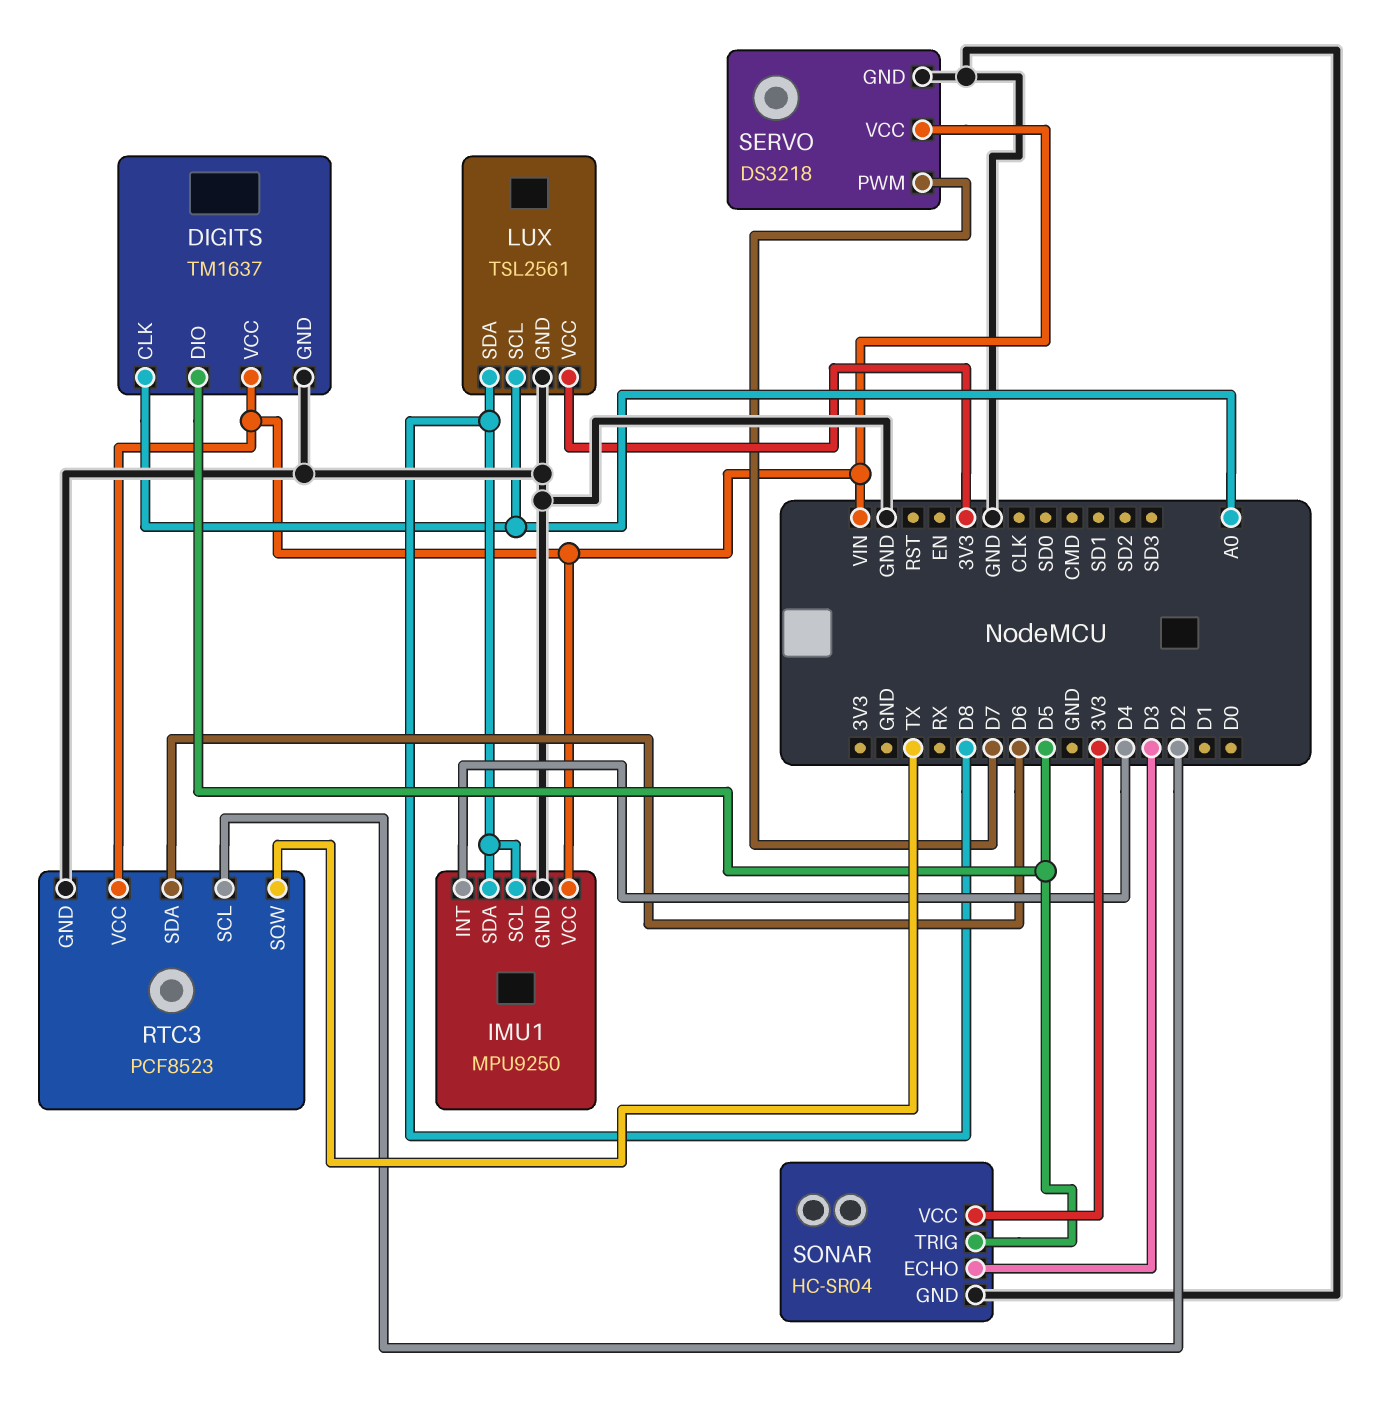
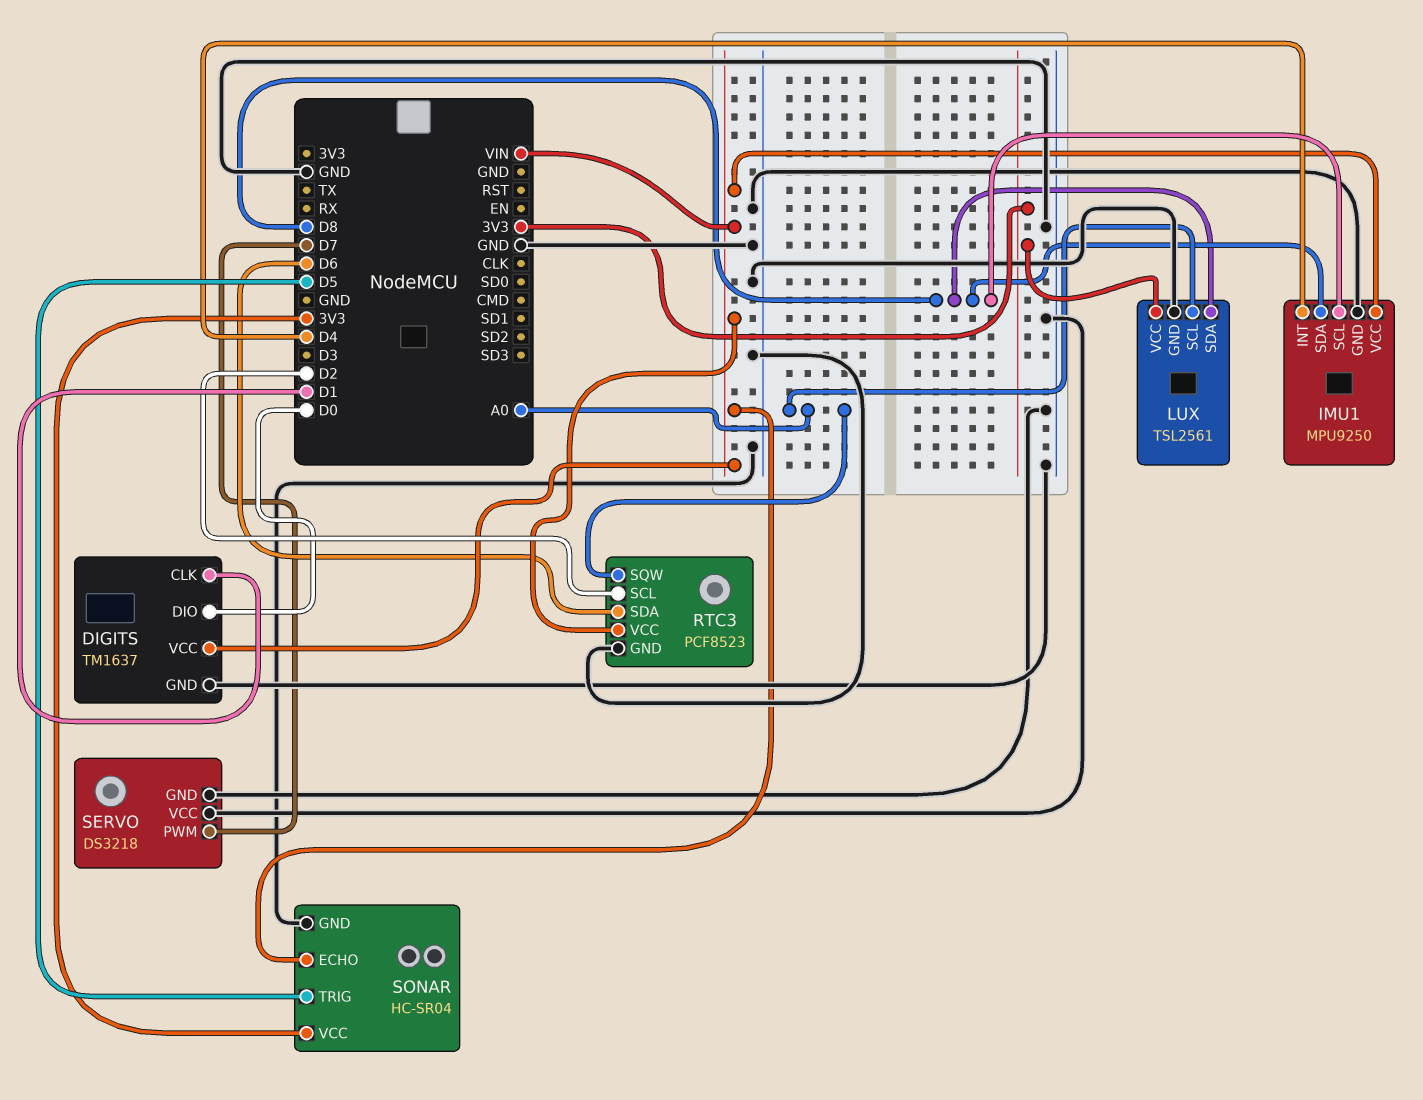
DIGITS pin CLK: A0 -> D1
DIGITS pin DIO: D5 -> D0
RTC3 pin SQW: TX -> A0
SERVO pin VCC: VIN -> GND
SONAR pin ECHO: D3 -> VIN

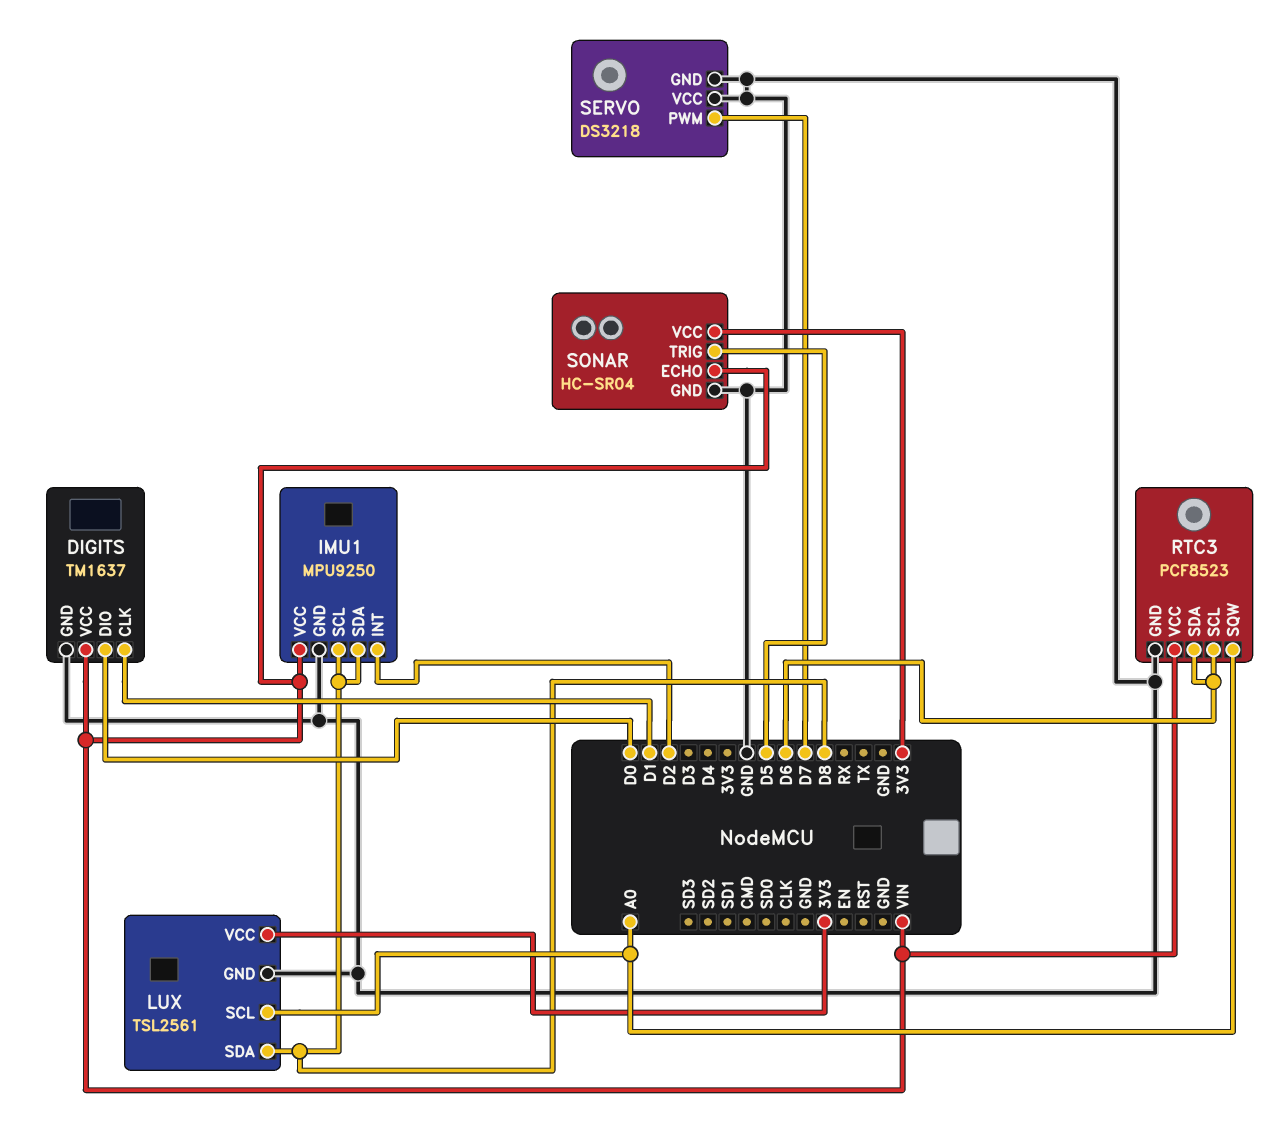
IMU1 pin INT: D4 -> D2
RTC3 pin SCL: D2 -> D6

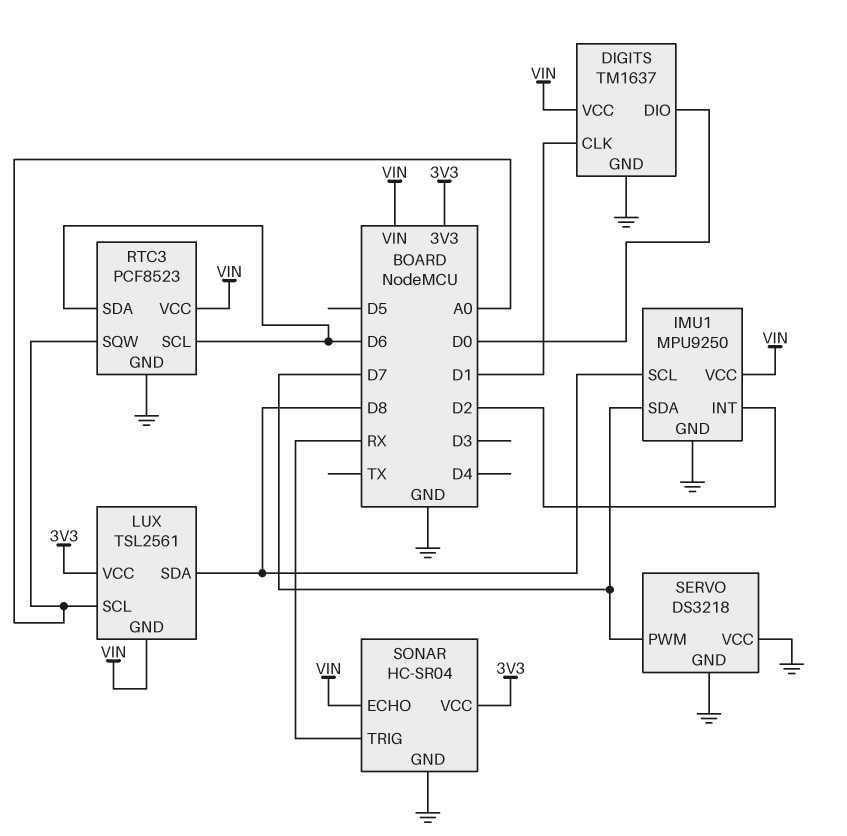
IMU1 pin SDA: D8 -> D7
LUX pin GND: GND -> VIN
SONAR pin TRIG: D5 -> RX

